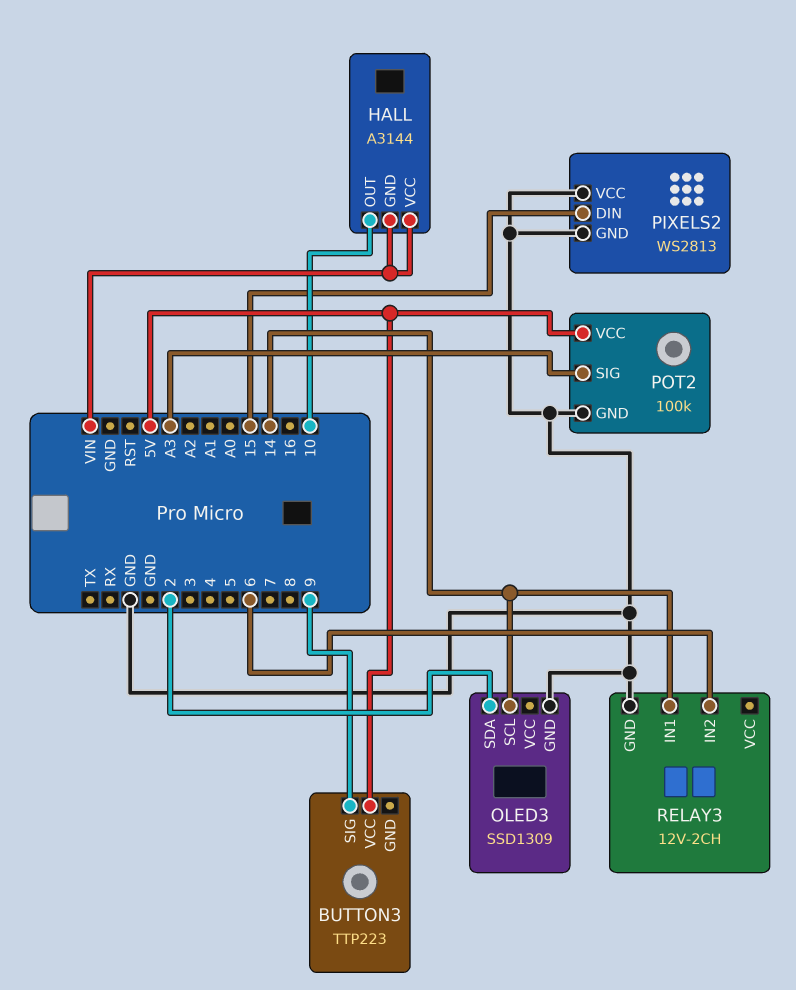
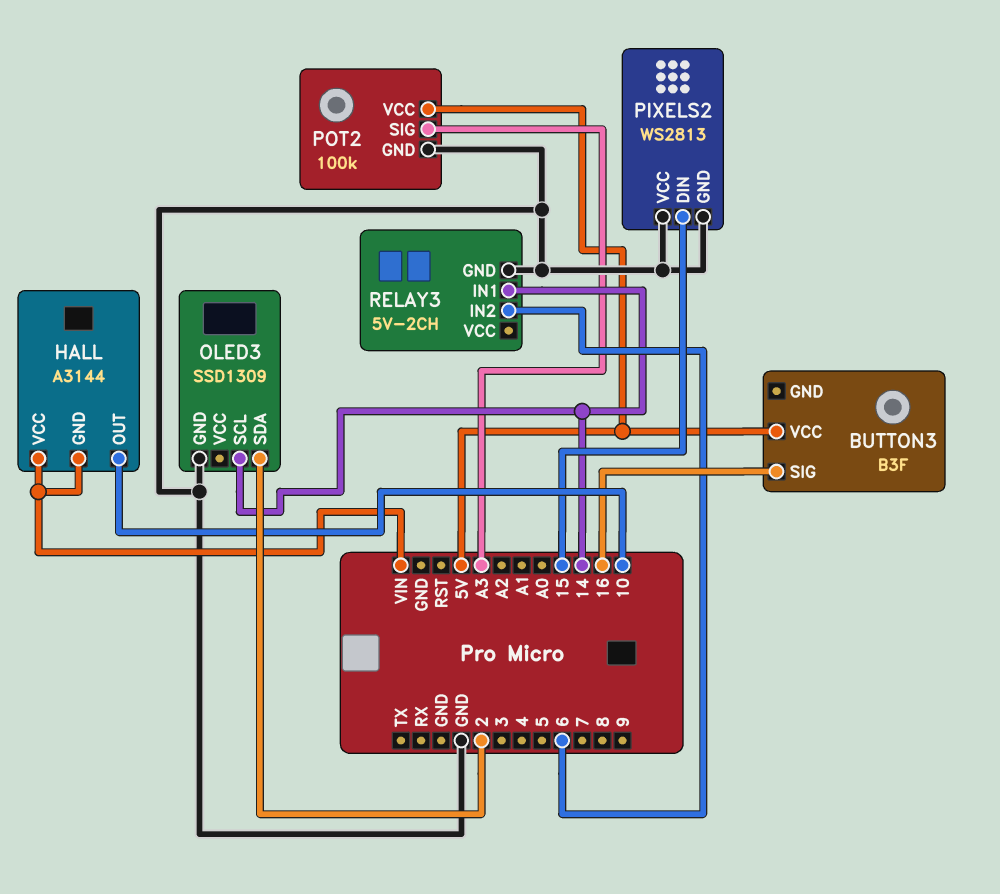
BUTTON3: TTP223 -> B3F
BUTTON3 pin SIG: 9 -> 16
RELAY3: 12V-2CH -> 5V-2CH

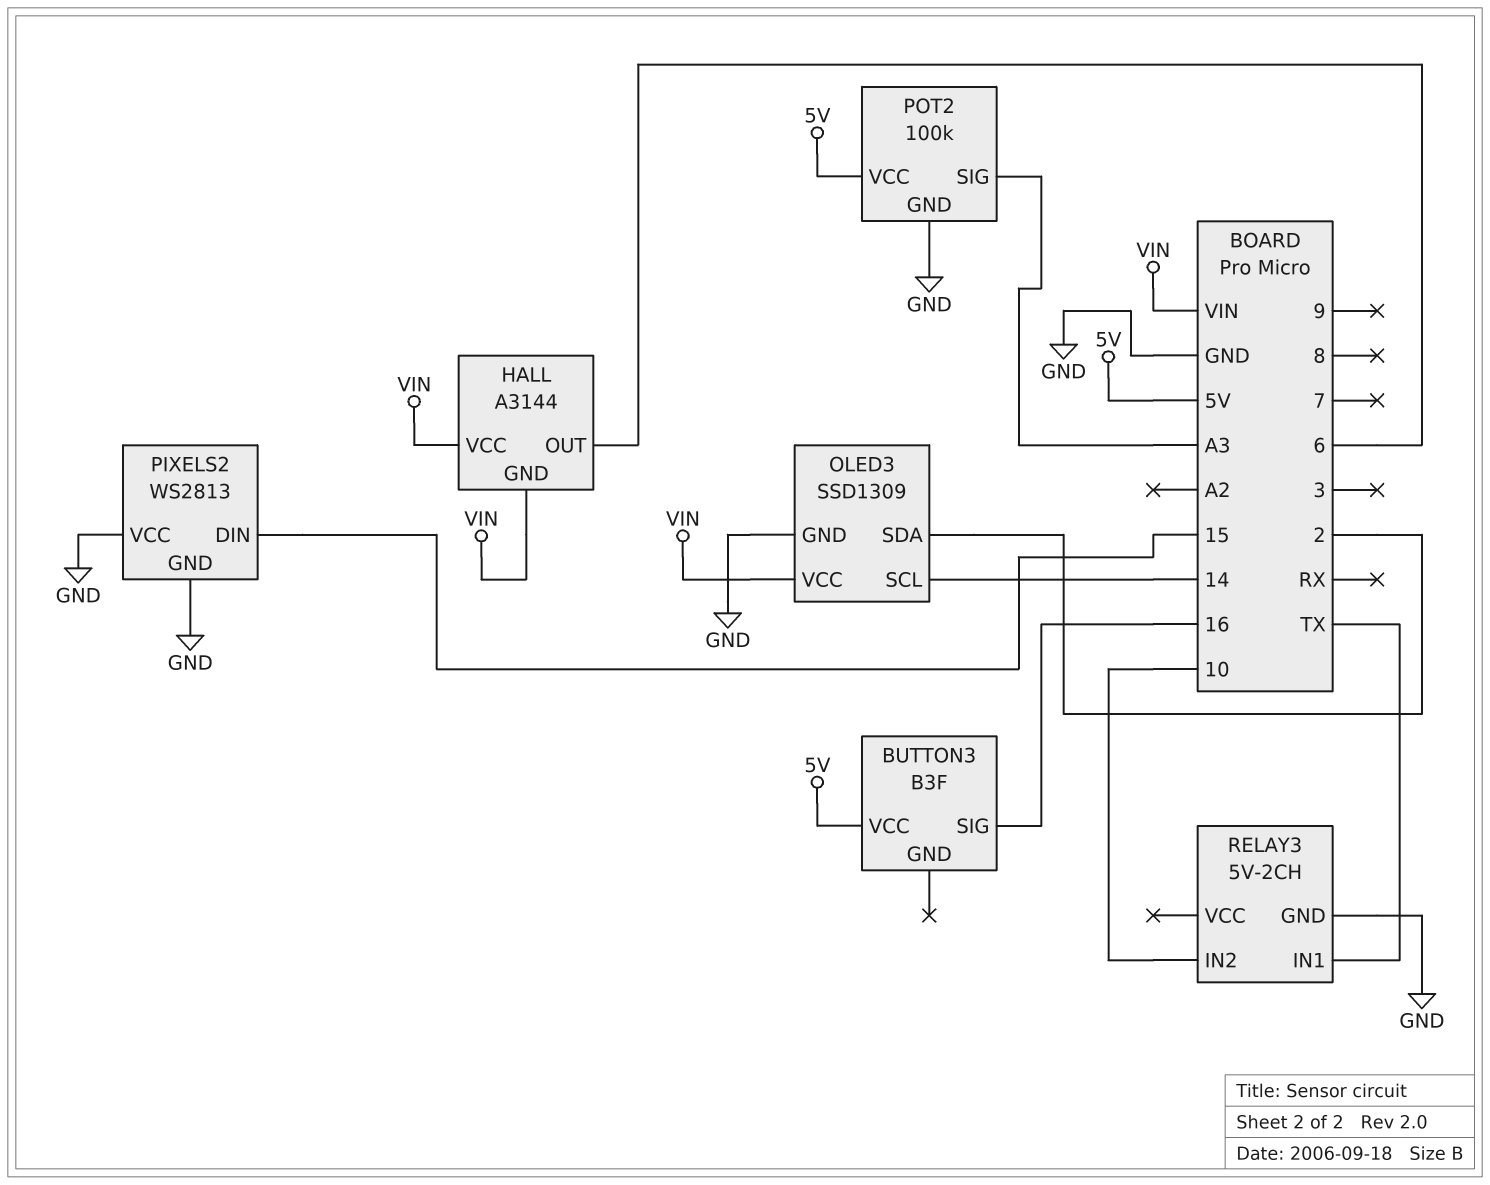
HALL pin OUT: 10 -> 6
OLED3 pin VCC: none -> VIN
RELAY3 pin IN1: 14 -> TX
RELAY3 pin IN2: 6 -> 10

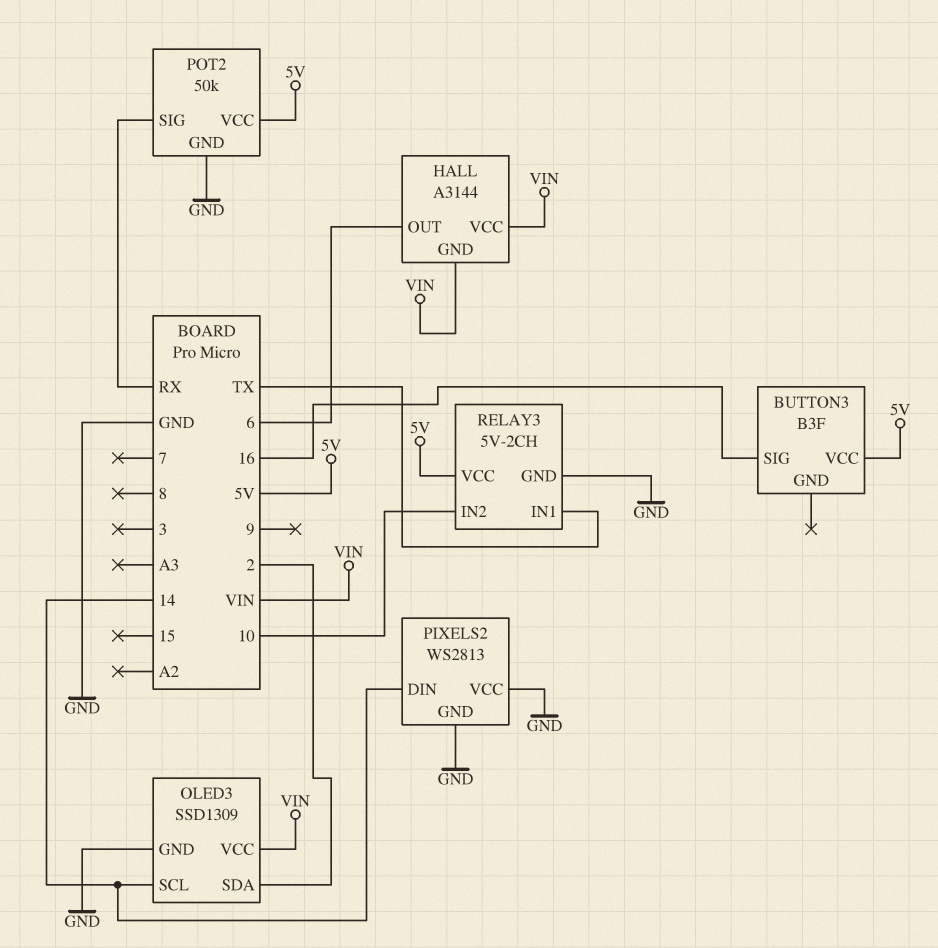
PIXELS2 pin DIN: 15 -> 14
POT2: 100k -> 50k
POT2 pin SIG: A3 -> RX
RELAY3 pin VCC: none -> 5V

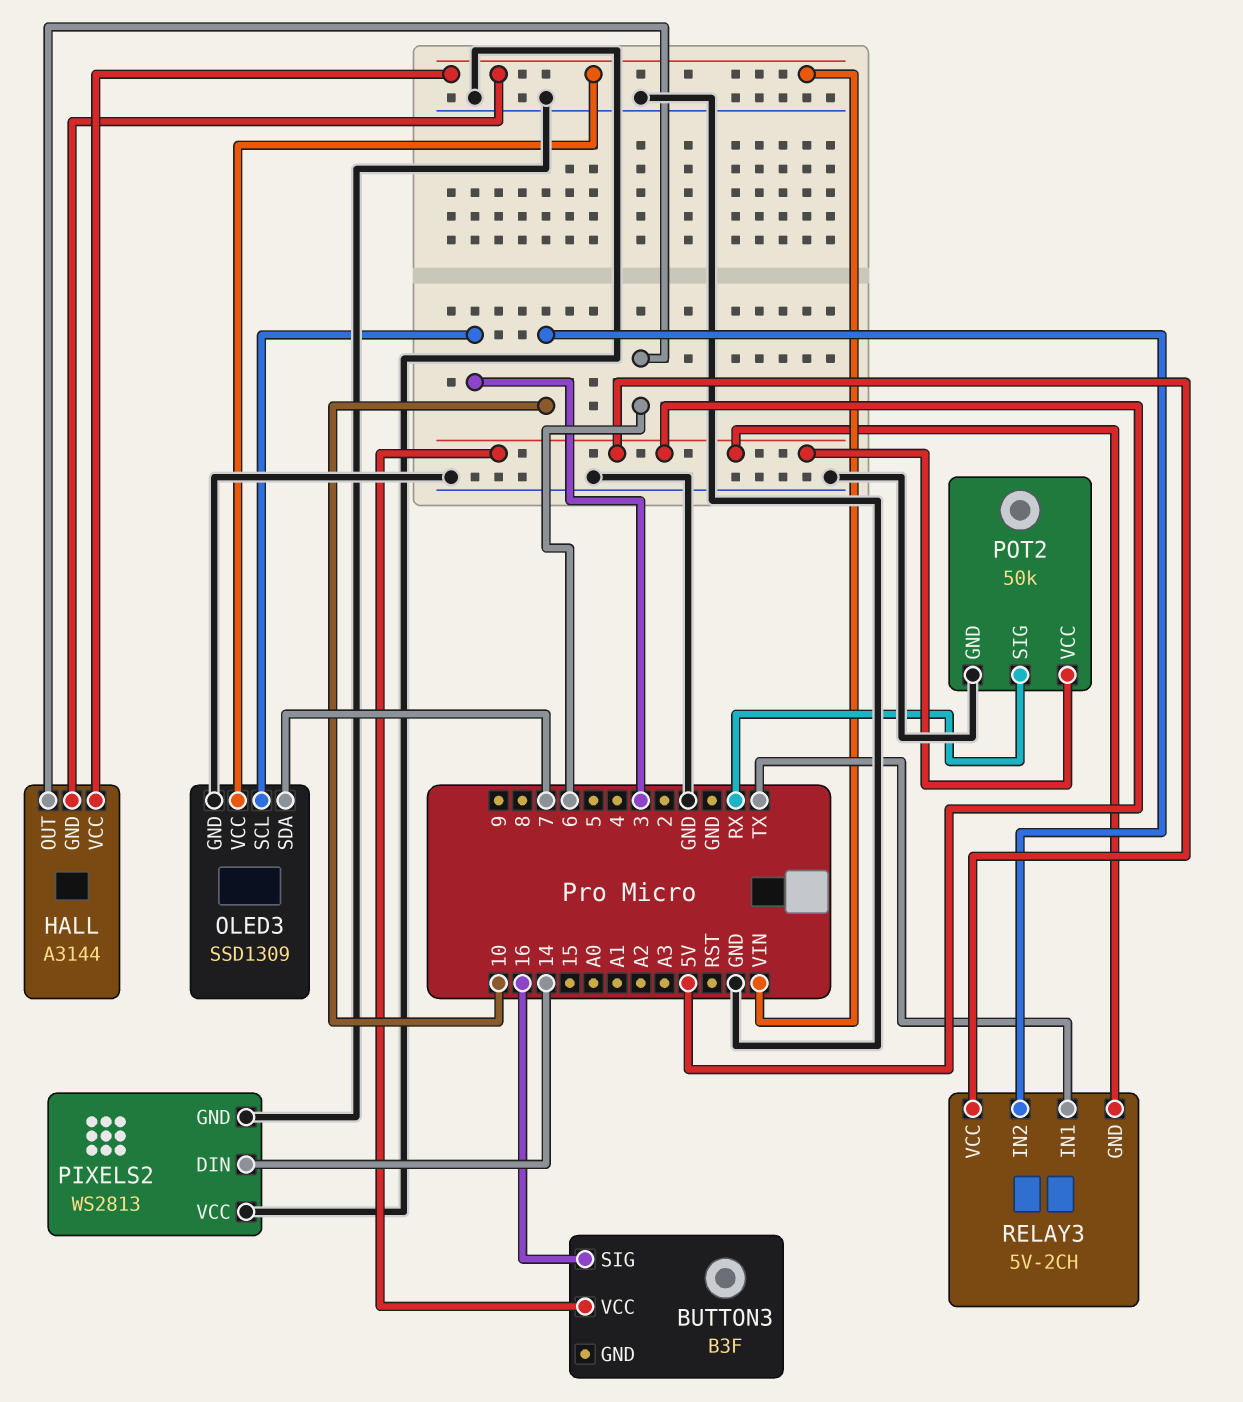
OLED3 pin SCL: 14 -> 3
OLED3 pin SDA: 2 -> 7
RELAY3 pin GND: GND -> 5V

